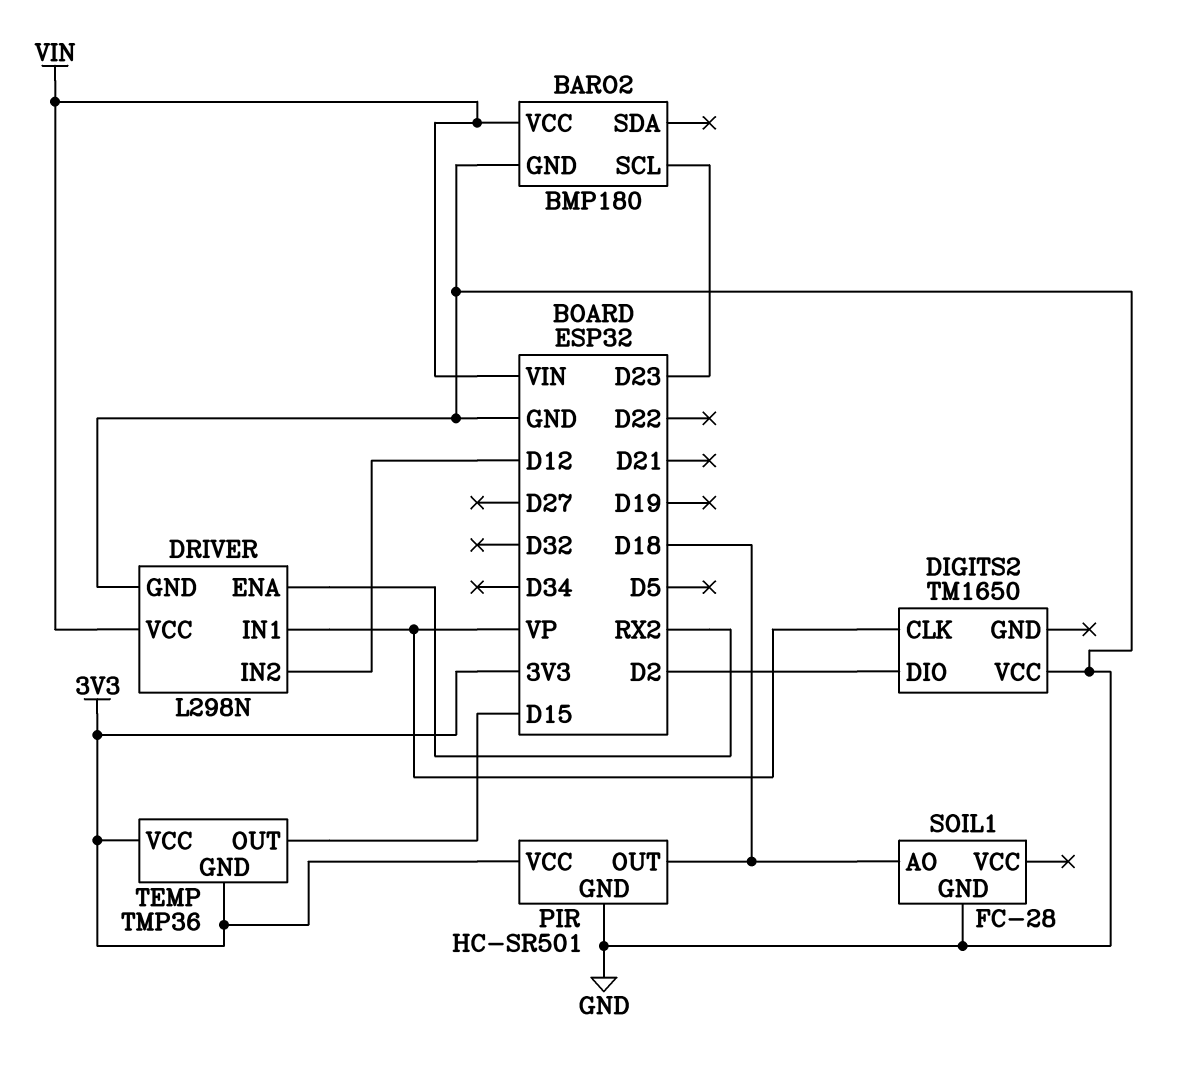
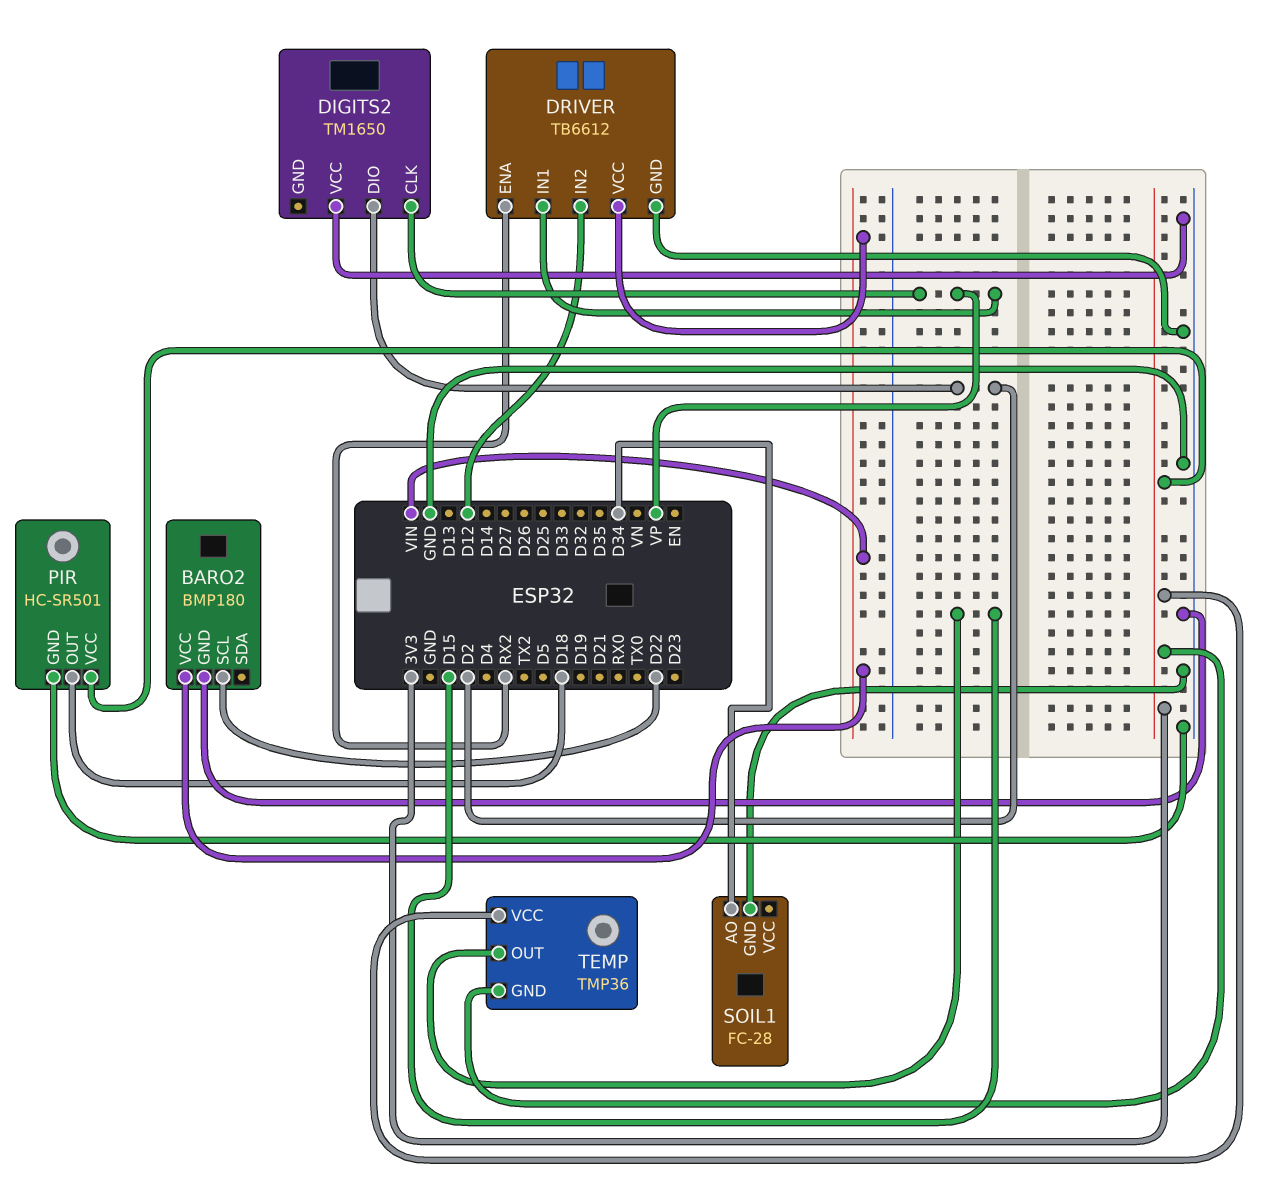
BARO2 pin SCL: D23 -> D22
DRIVER: L298N -> TB6612
SOIL1 pin AO: D18 -> D34

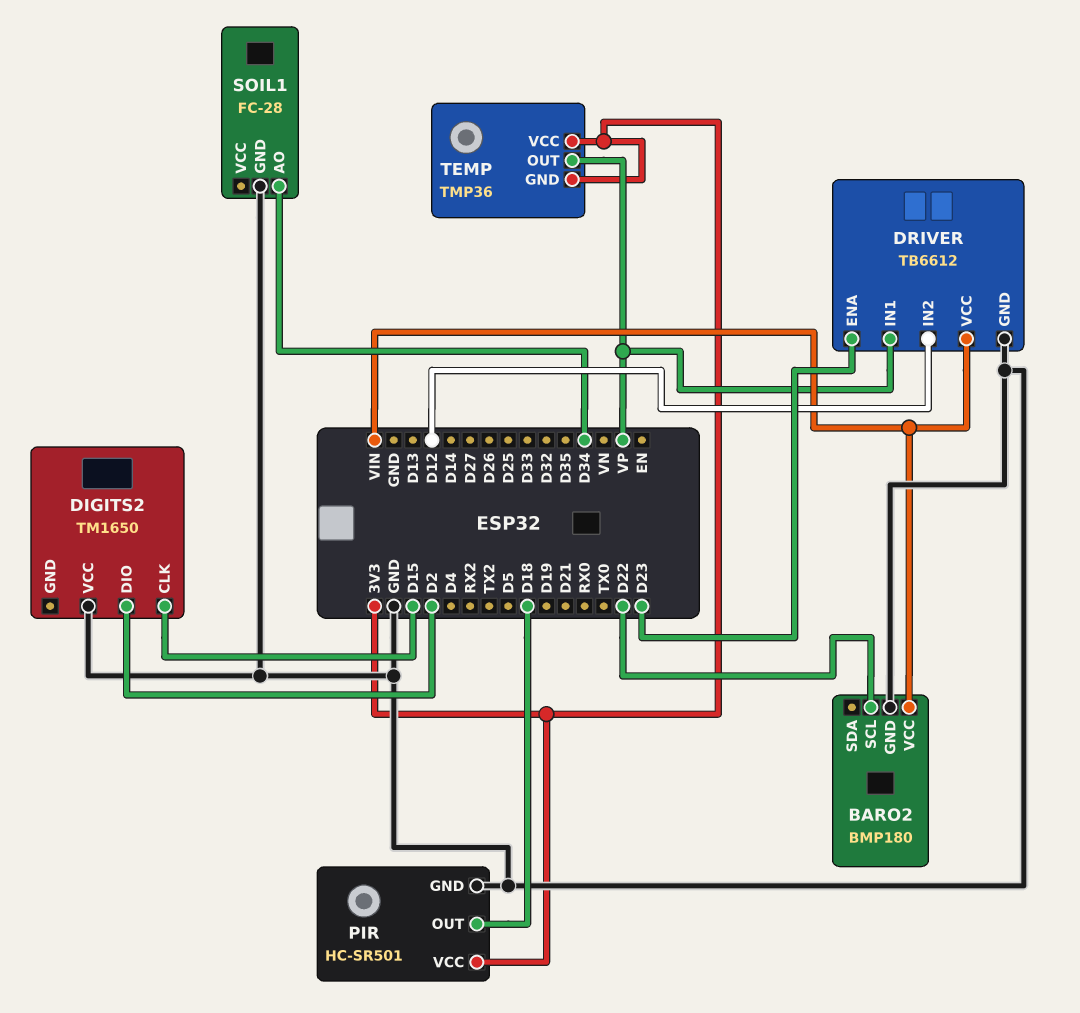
DIGITS2 pin CLK: VP -> D15
DRIVER pin ENA: RX2 -> D23
TEMP pin OUT: D15 -> VP

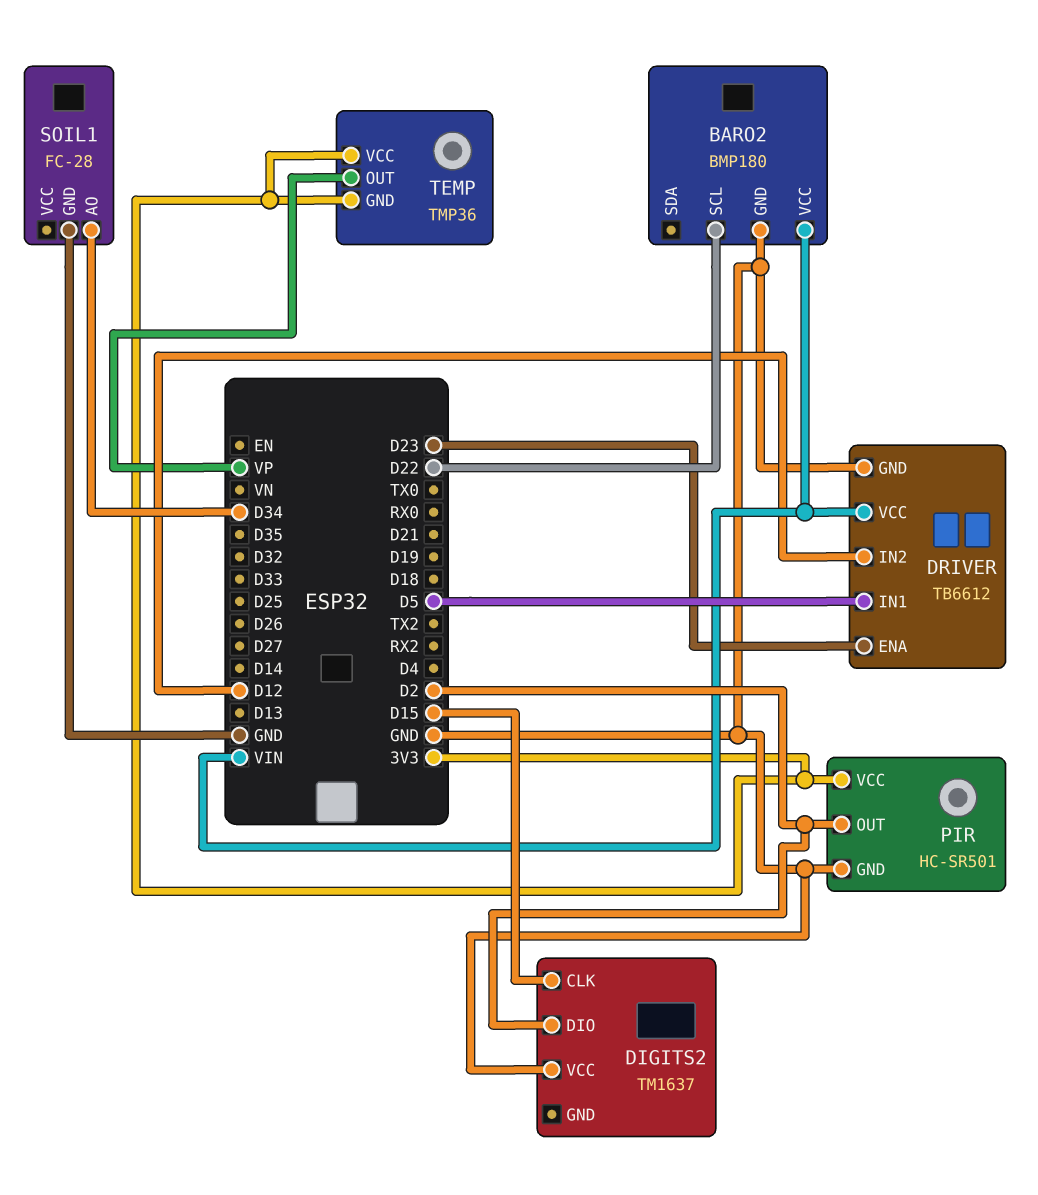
DIGITS2: TM1650 -> TM1637
DRIVER pin IN1: VP -> D5
PIR pin OUT: D18 -> D2

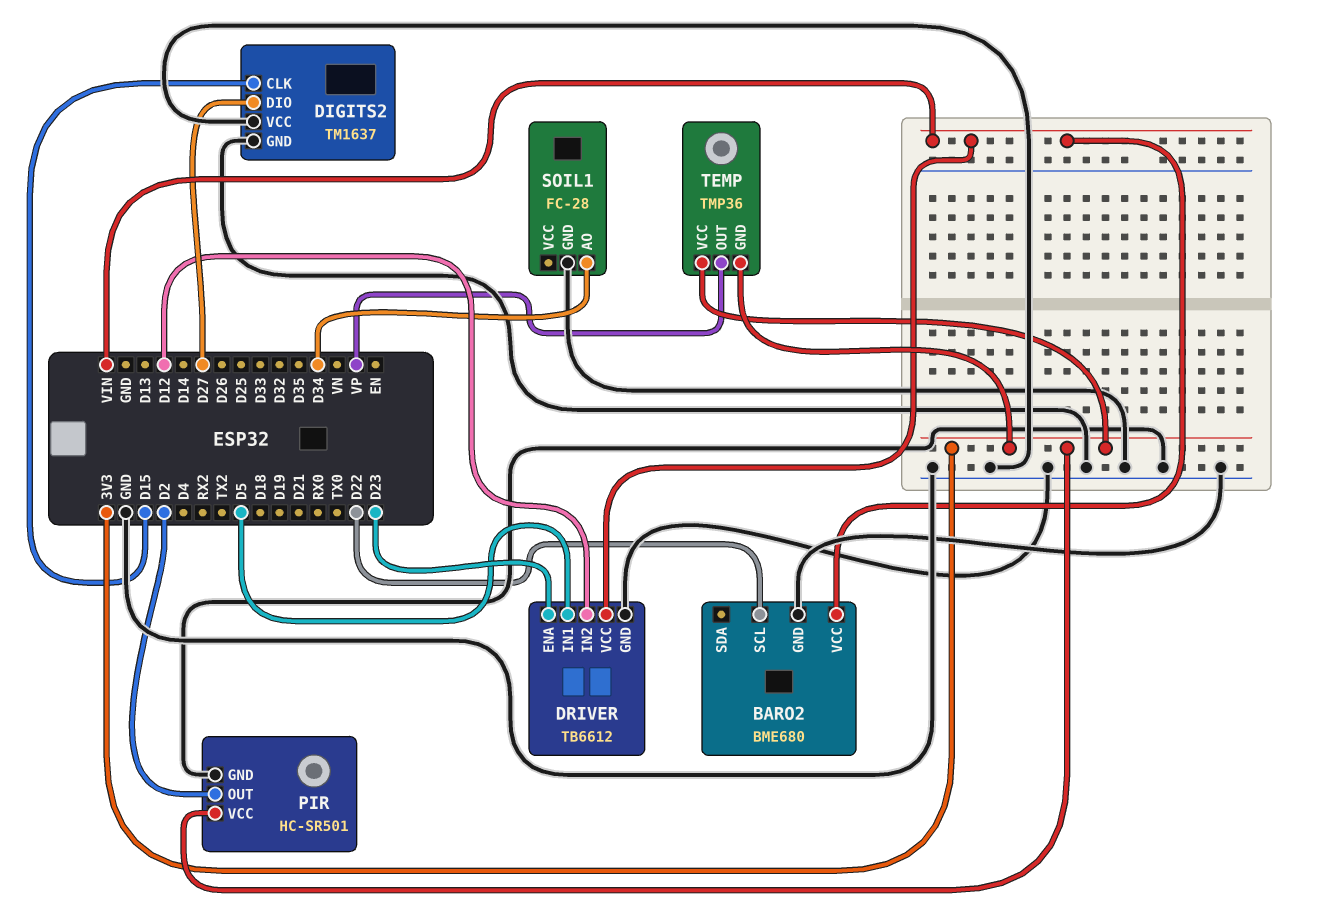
BARO2: BMP180 -> BME680
DIGITS2 pin DIO: D2 -> D27
DIGITS2 pin GND: none -> GND

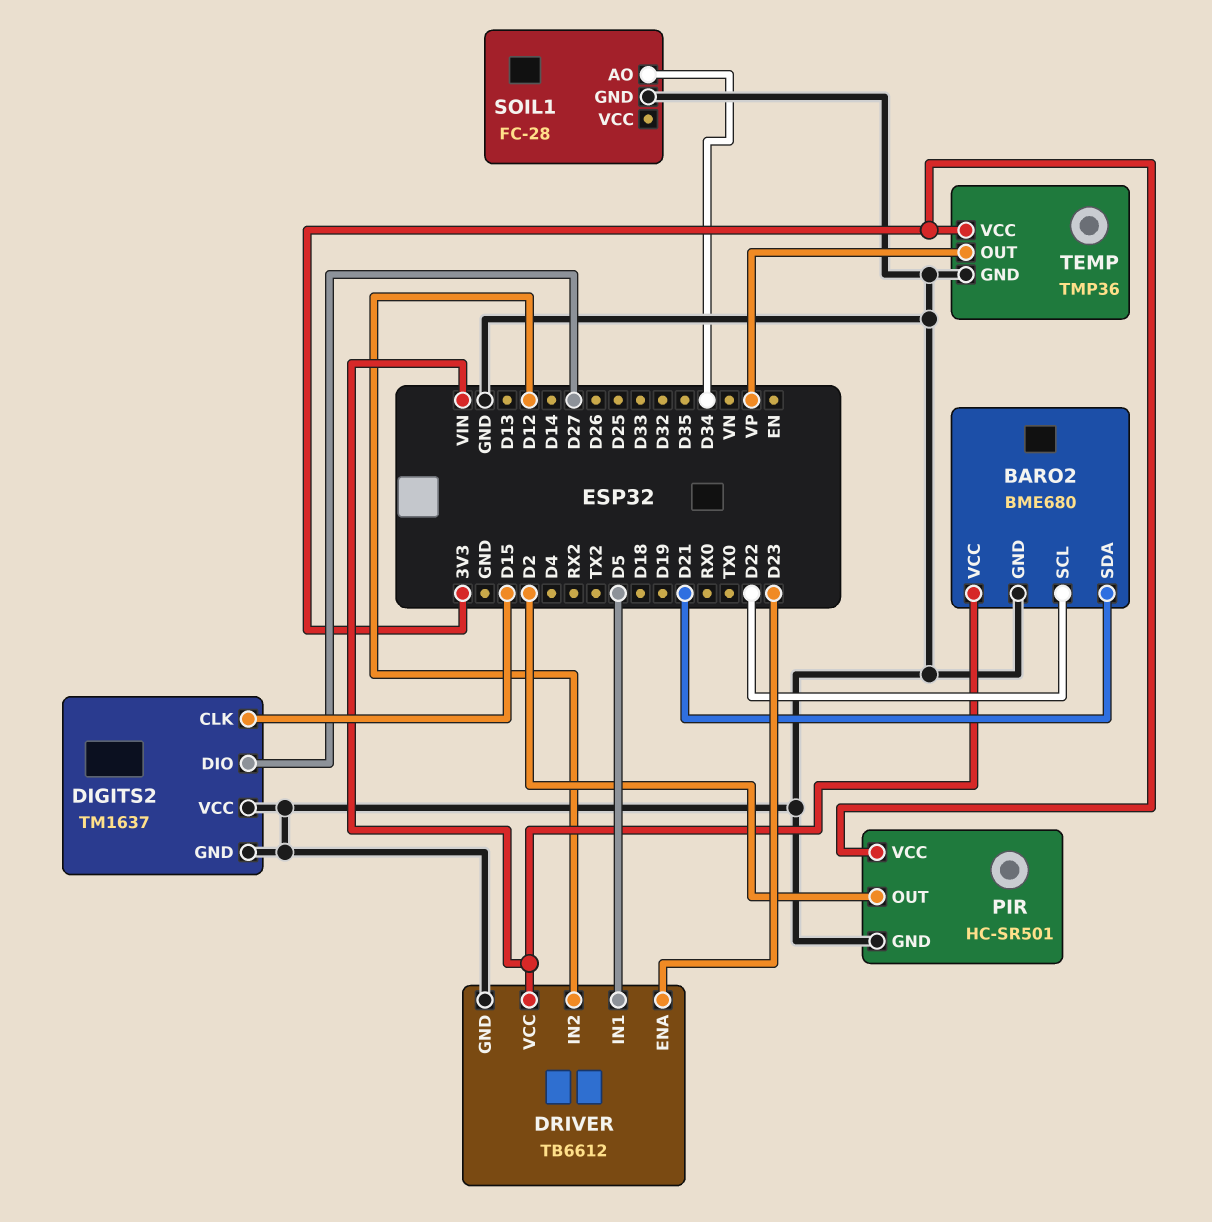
BARO2 pin SDA: none -> D21
TEMP pin GND: 3V3 -> GND

